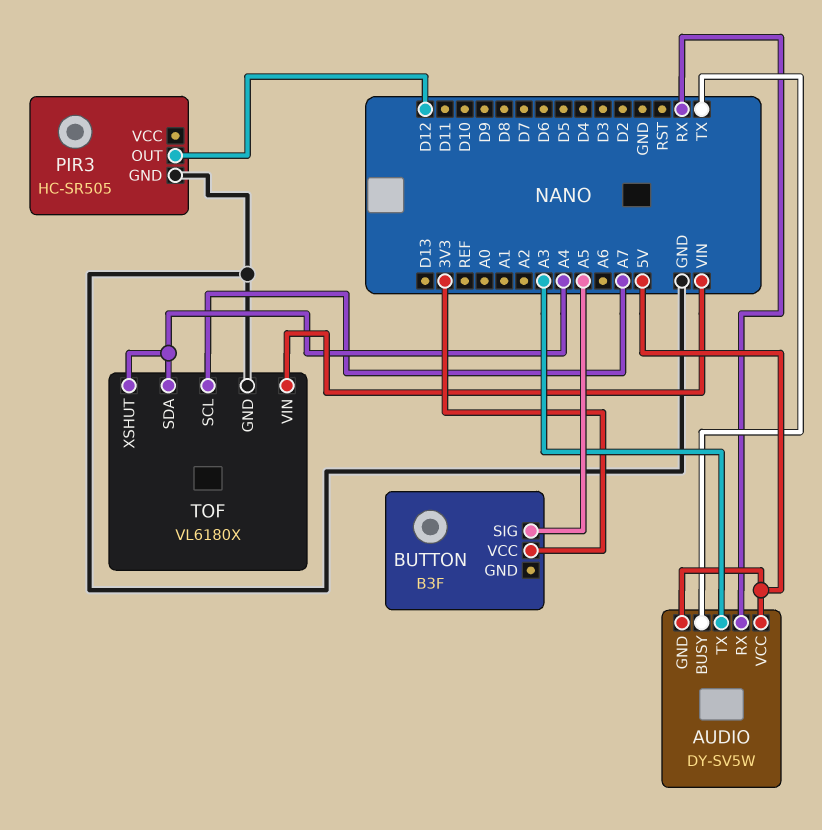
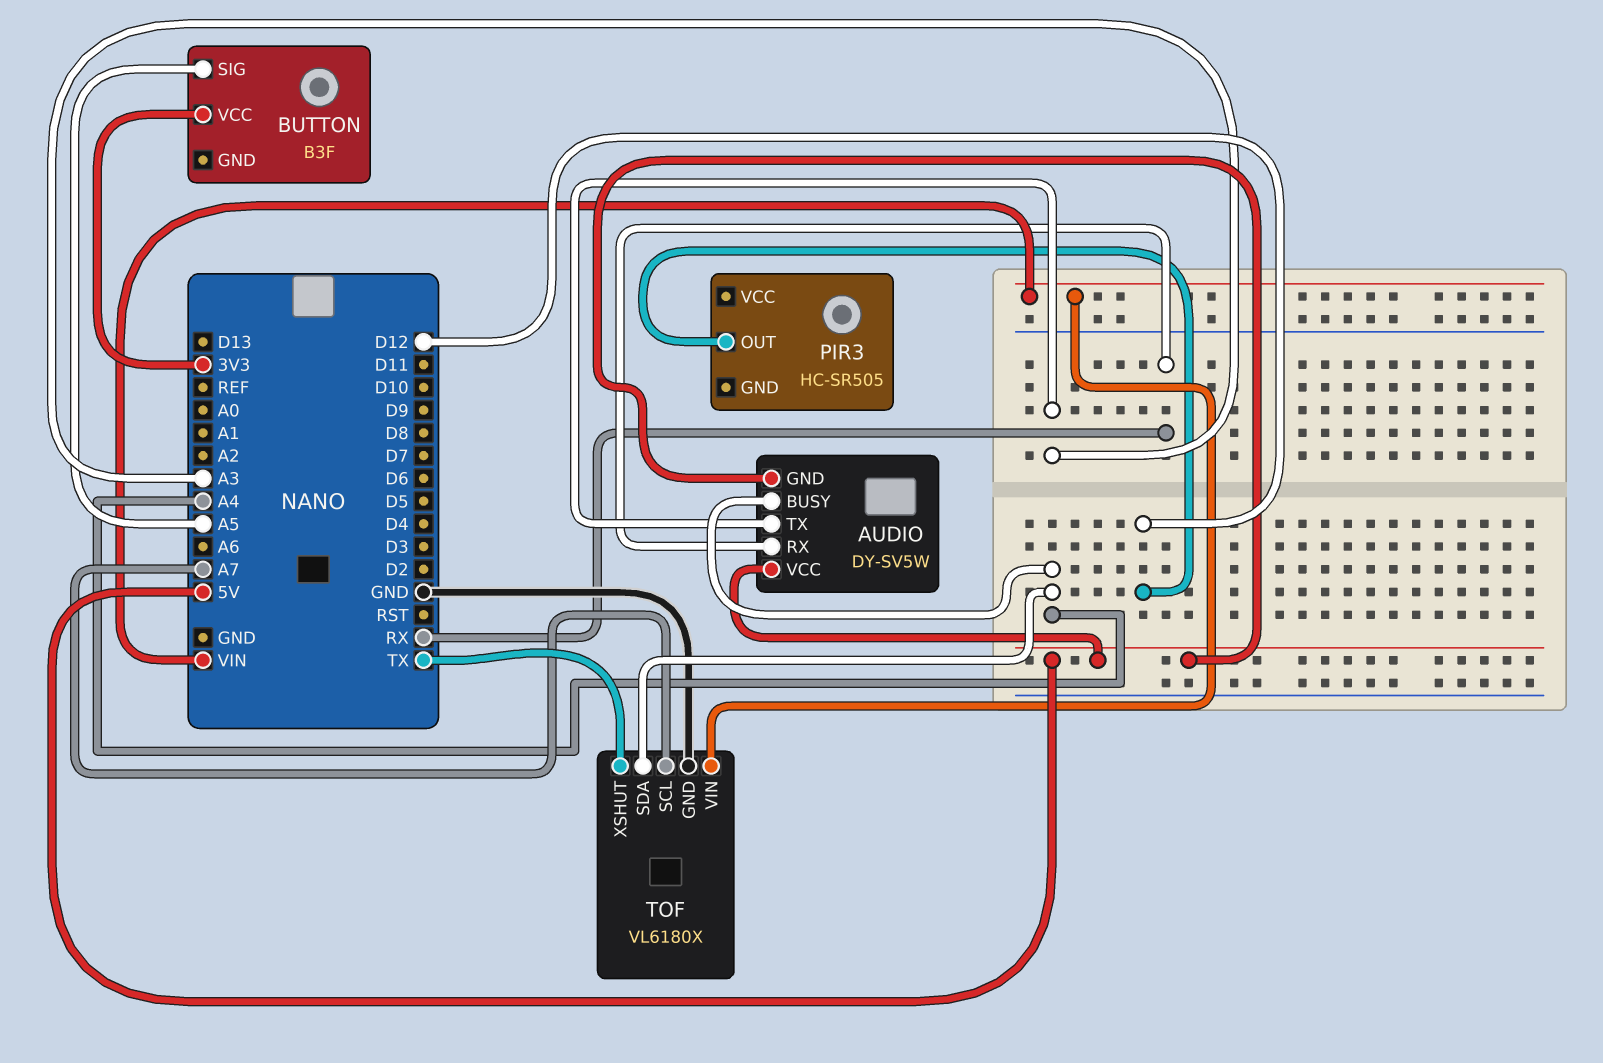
AUDIO pin BUSY: TX -> A4
PIR3 pin GND: GND -> none
TOF pin XSHUT: A4 -> TX

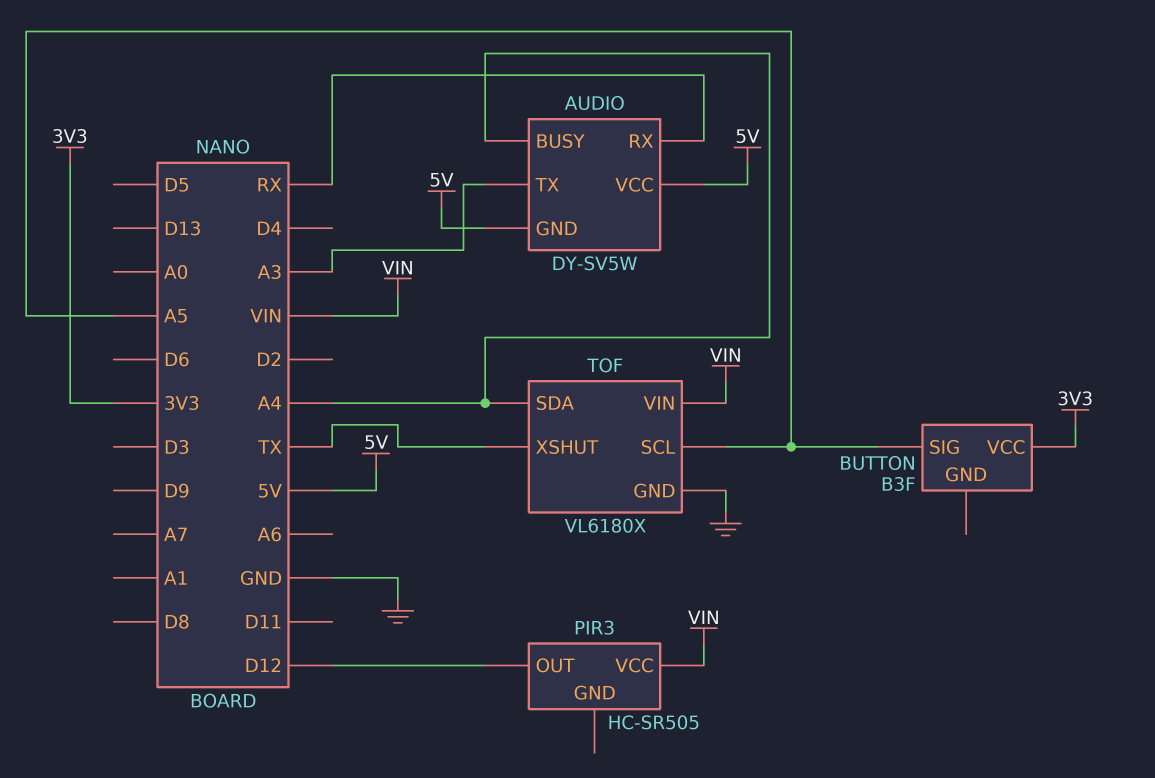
PIR3 pin VCC: none -> VIN
TOF pin SCL: A7 -> A5

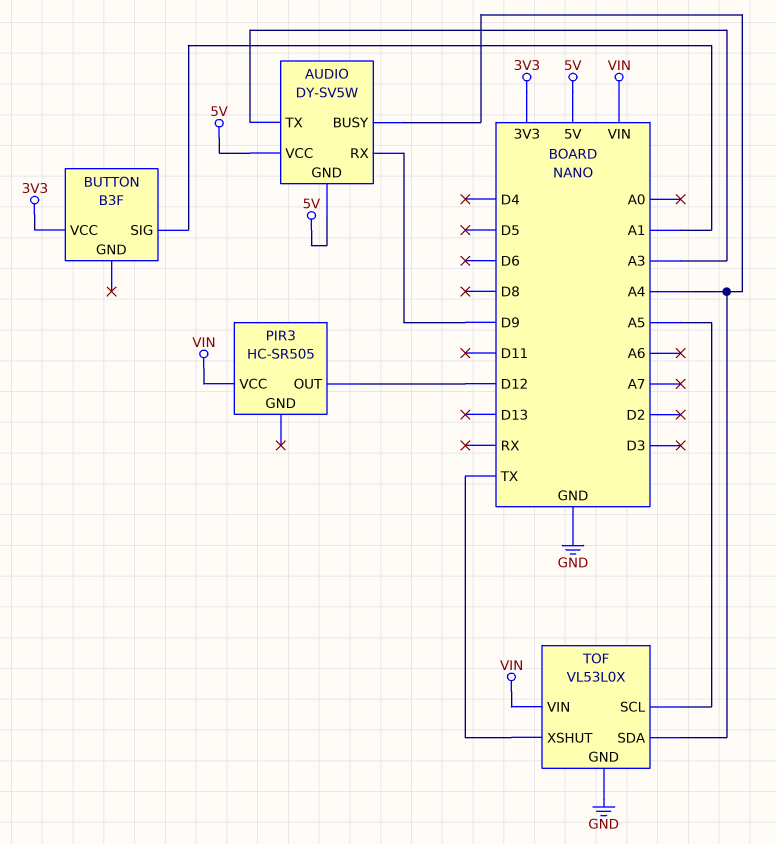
AUDIO pin RX: RX -> D9
BUTTON pin SIG: A5 -> A1
TOF: VL6180X -> VL53L0X

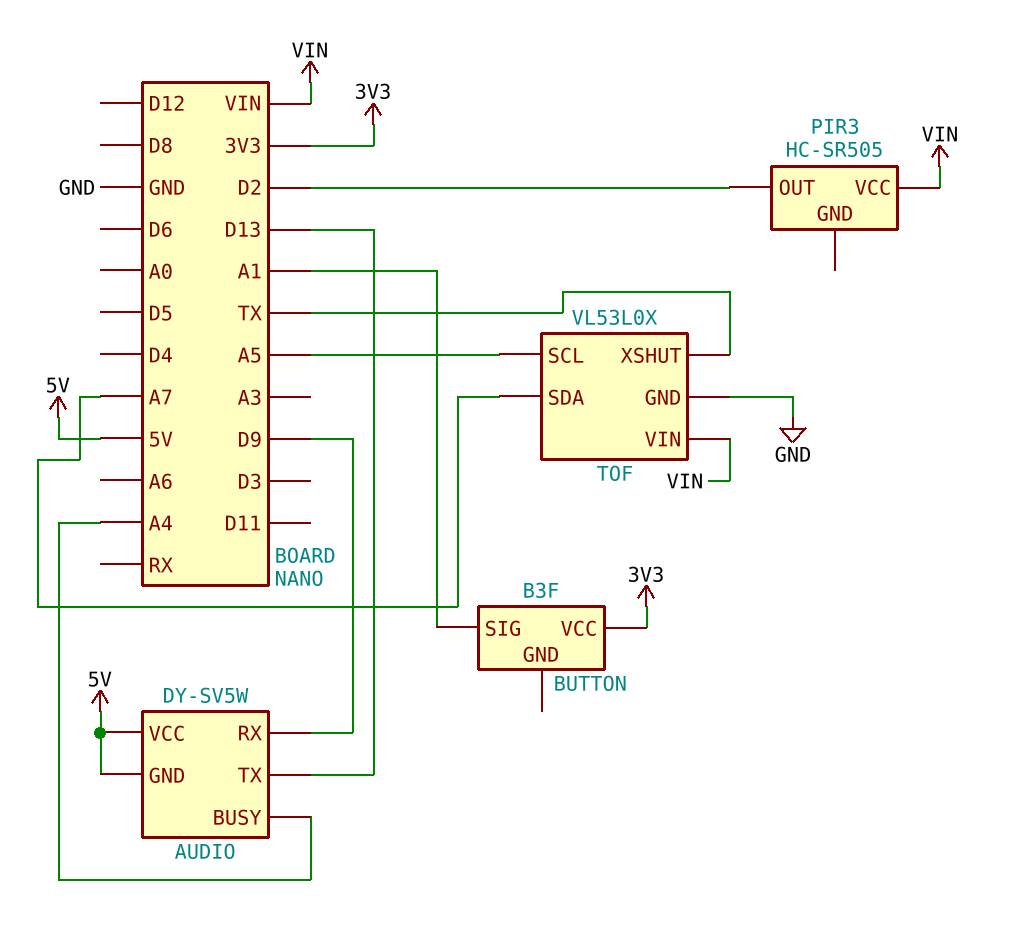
AUDIO pin TX: A3 -> D13
PIR3 pin OUT: D12 -> D2
TOF pin SDA: A4 -> A7

